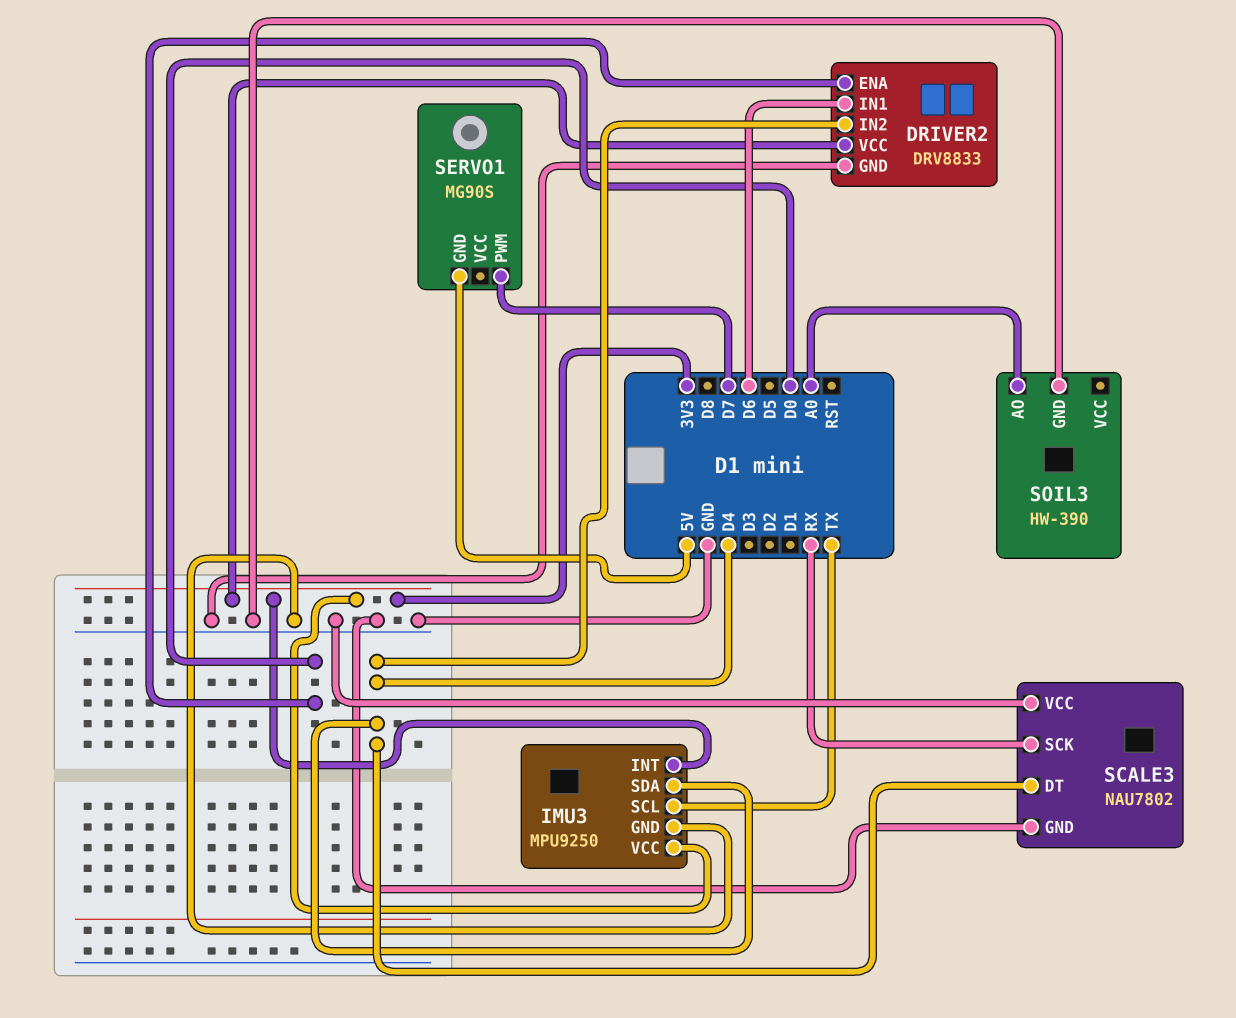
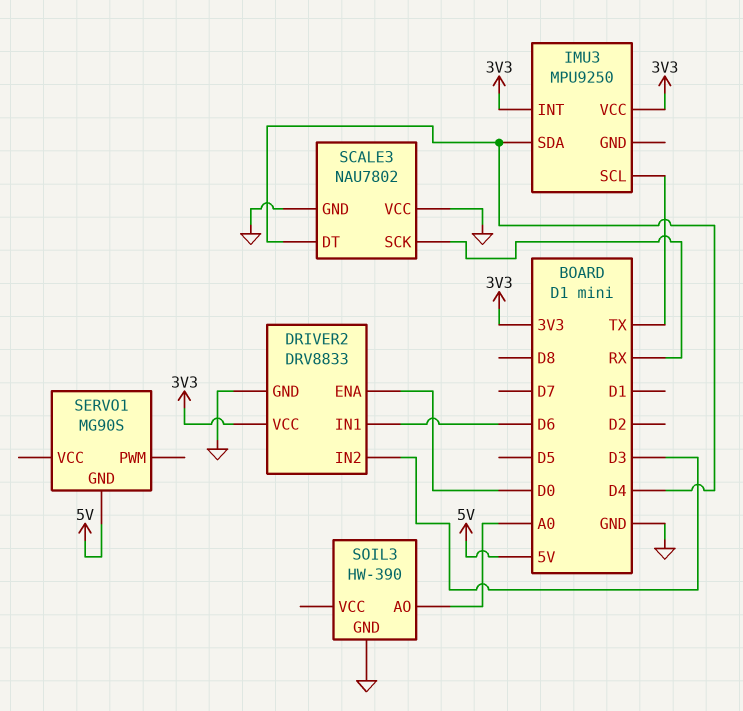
DRIVER2 pin IN2: D4 -> D3
IMU3 pin GND: GND -> none
SERVO1 pin PWM: D7 -> none

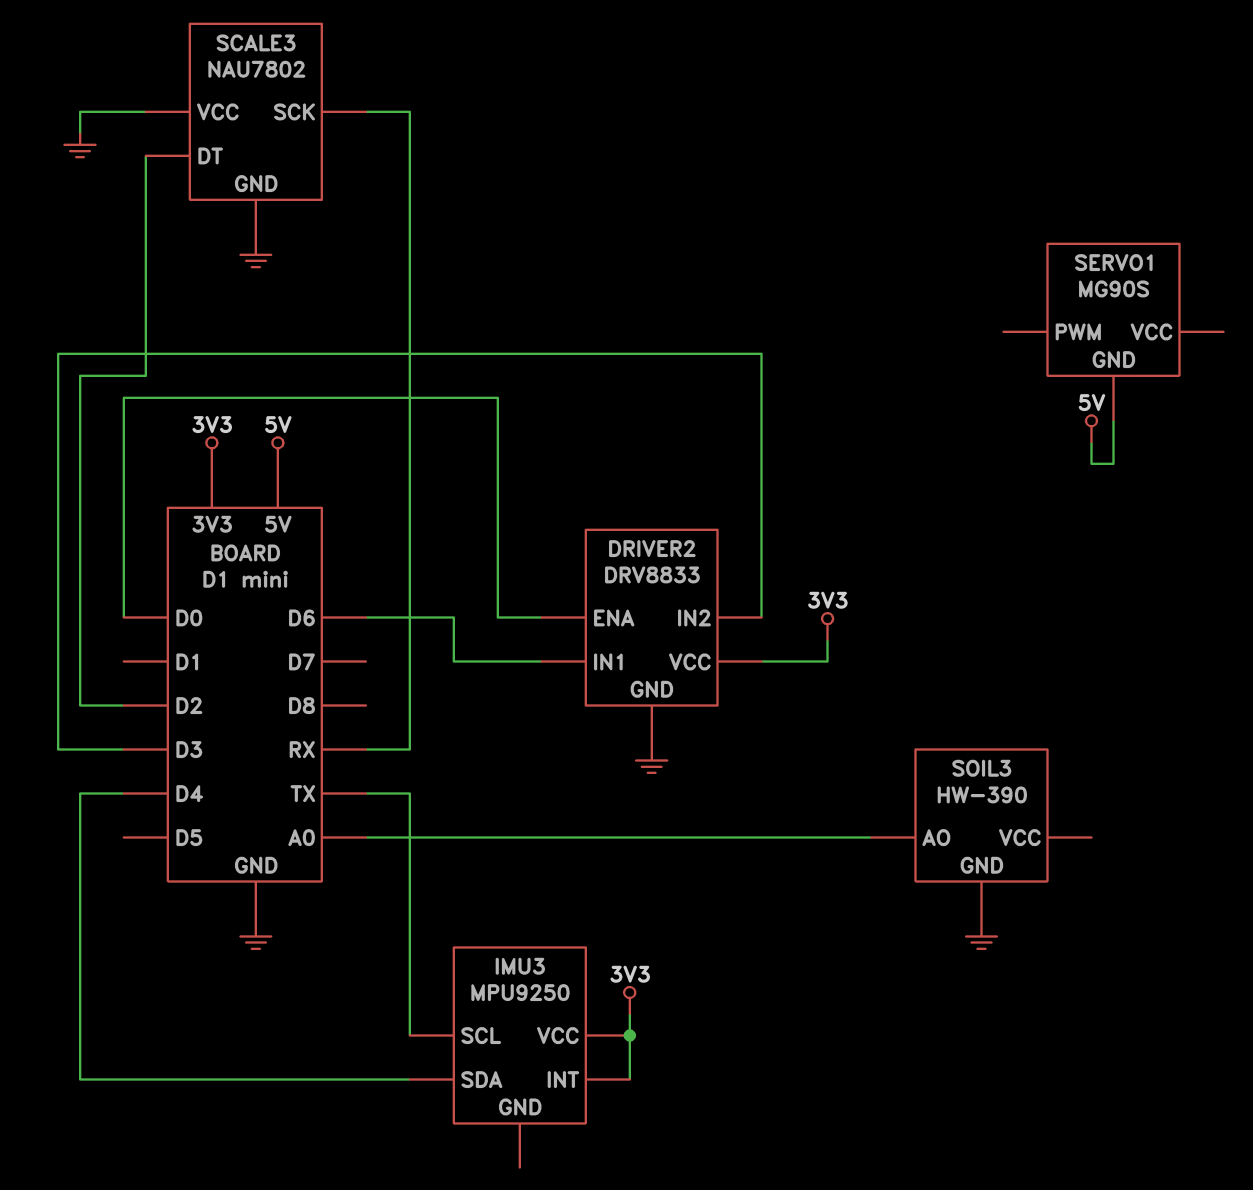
SCALE3 pin DT: D4 -> D2

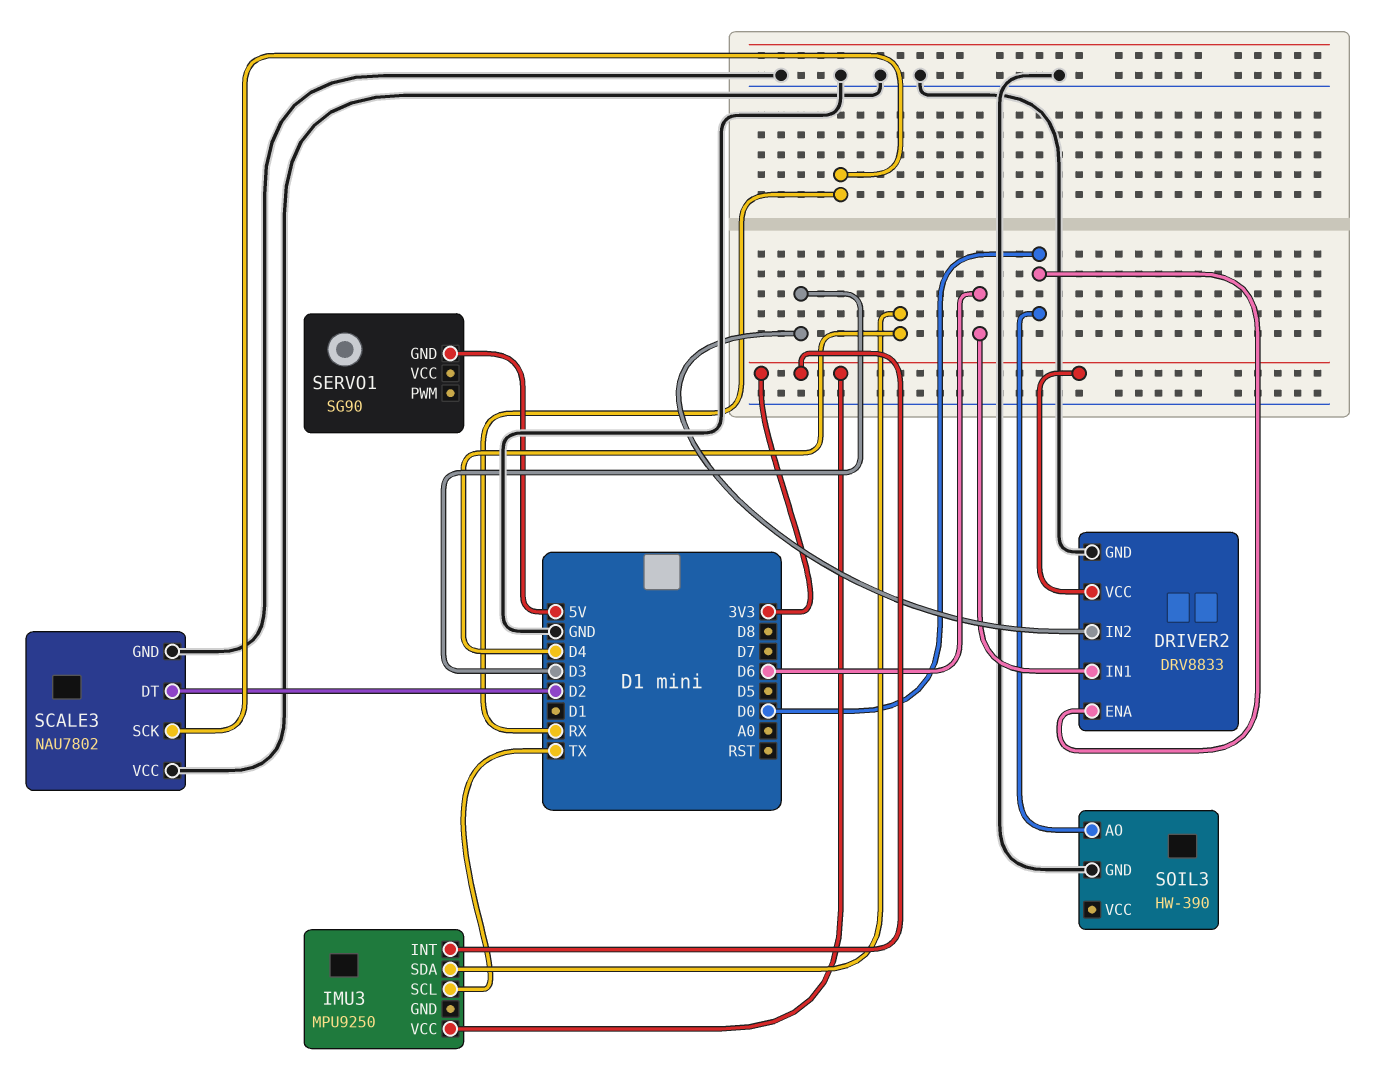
SERVO1: MG90S -> SG90
SOIL3 pin AO: A0 -> D0

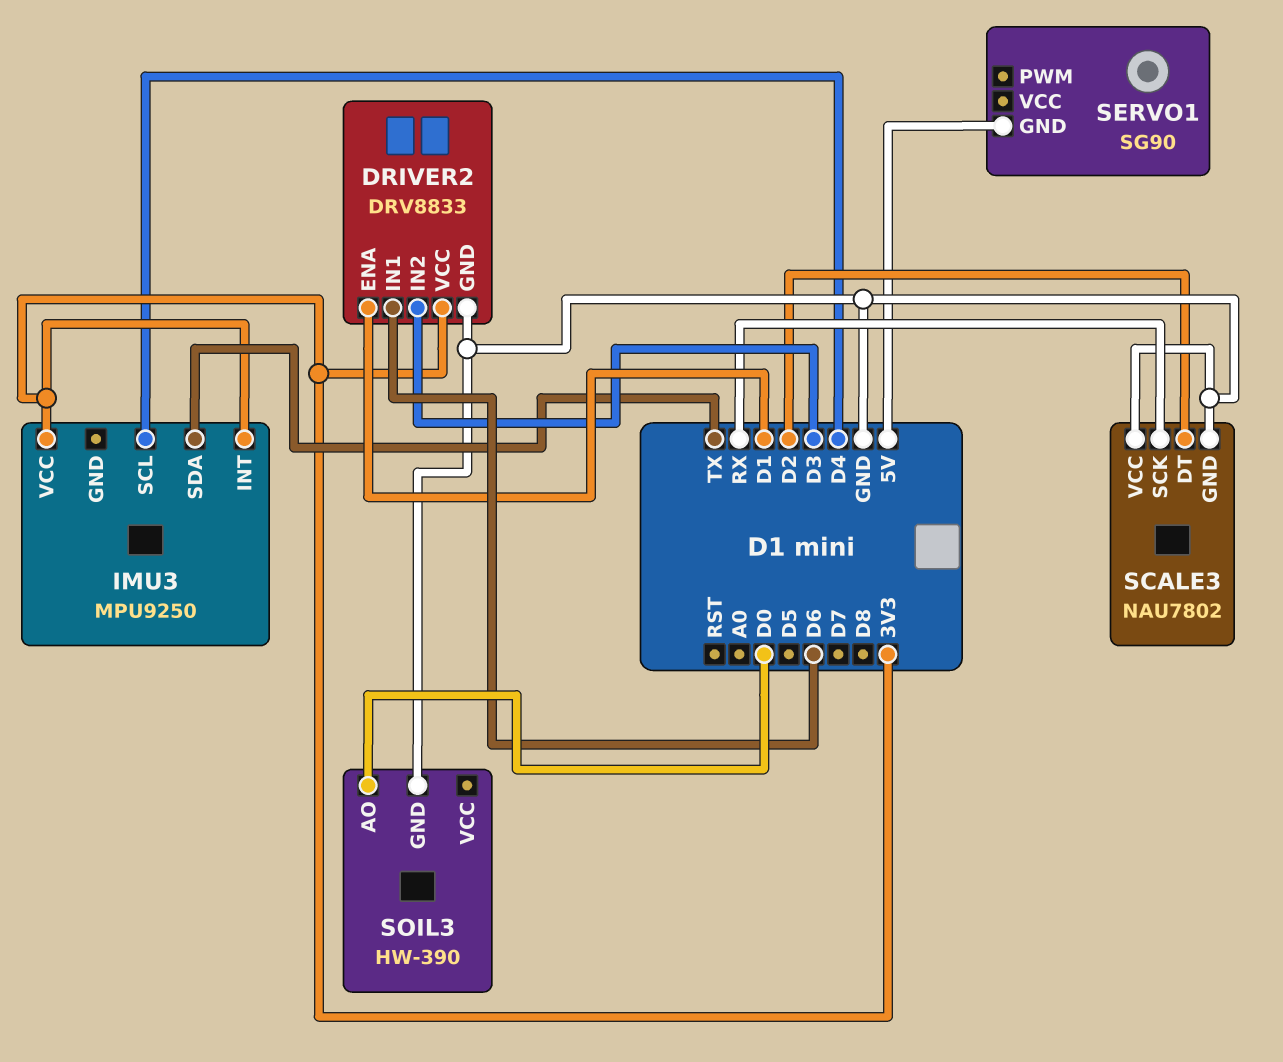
DRIVER2 pin ENA: D0 -> D1
IMU3 pin SCL: TX -> D4
IMU3 pin SDA: D4 -> TX

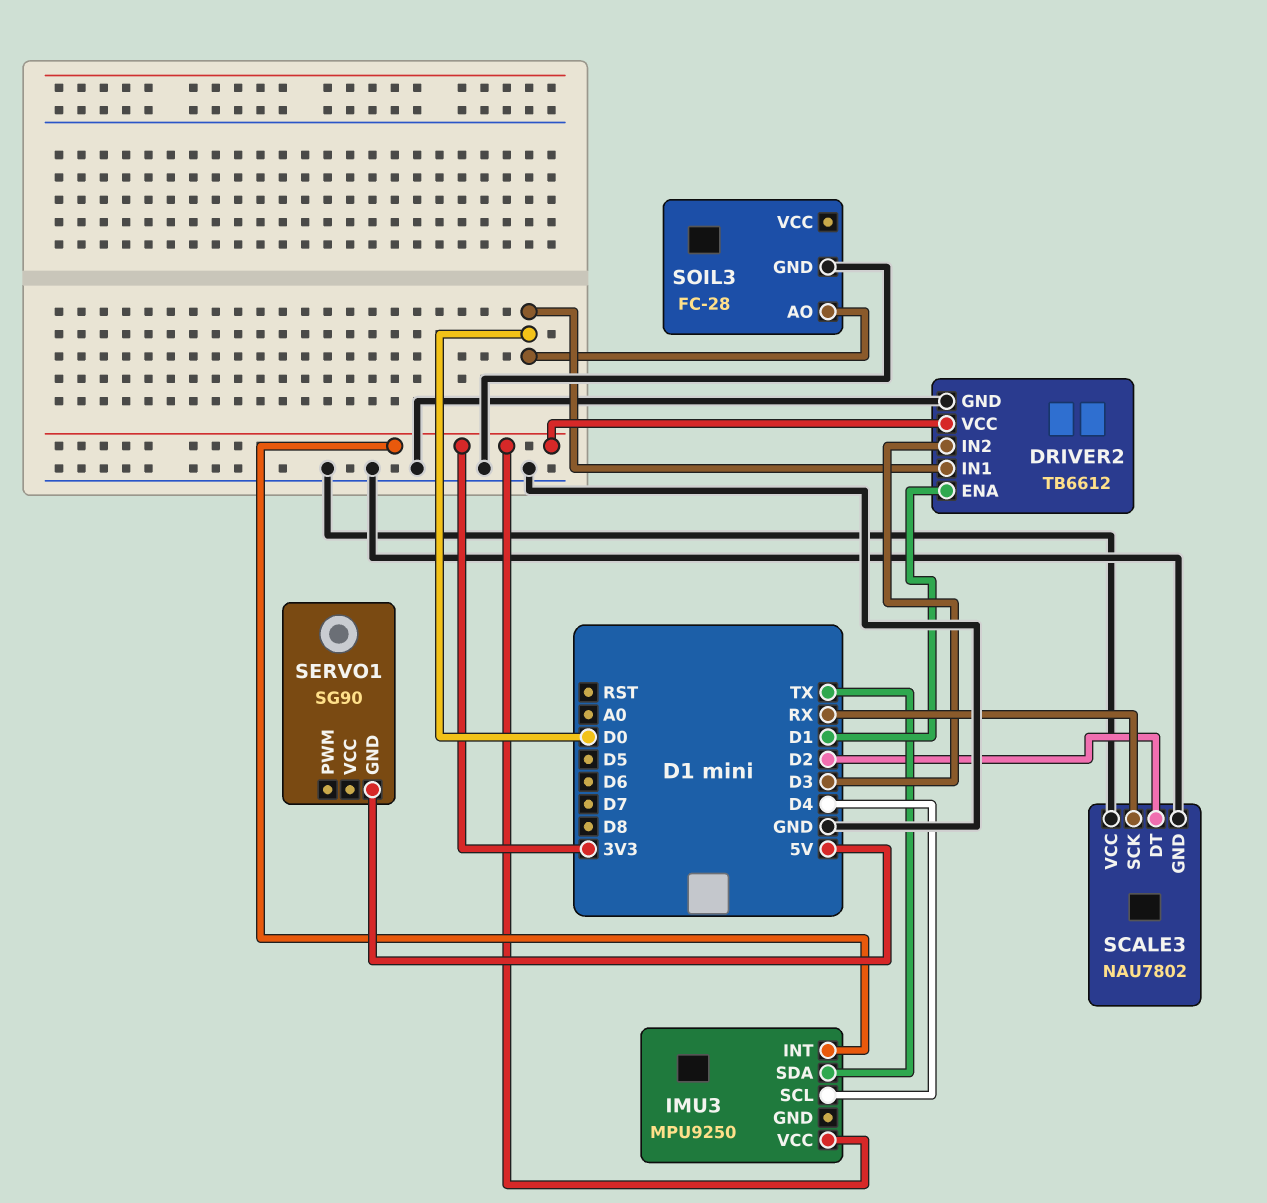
DRIVER2: DRV8833 -> TB6612
DRIVER2 pin IN1: D6 -> D0
SOIL3: HW-390 -> FC-28

